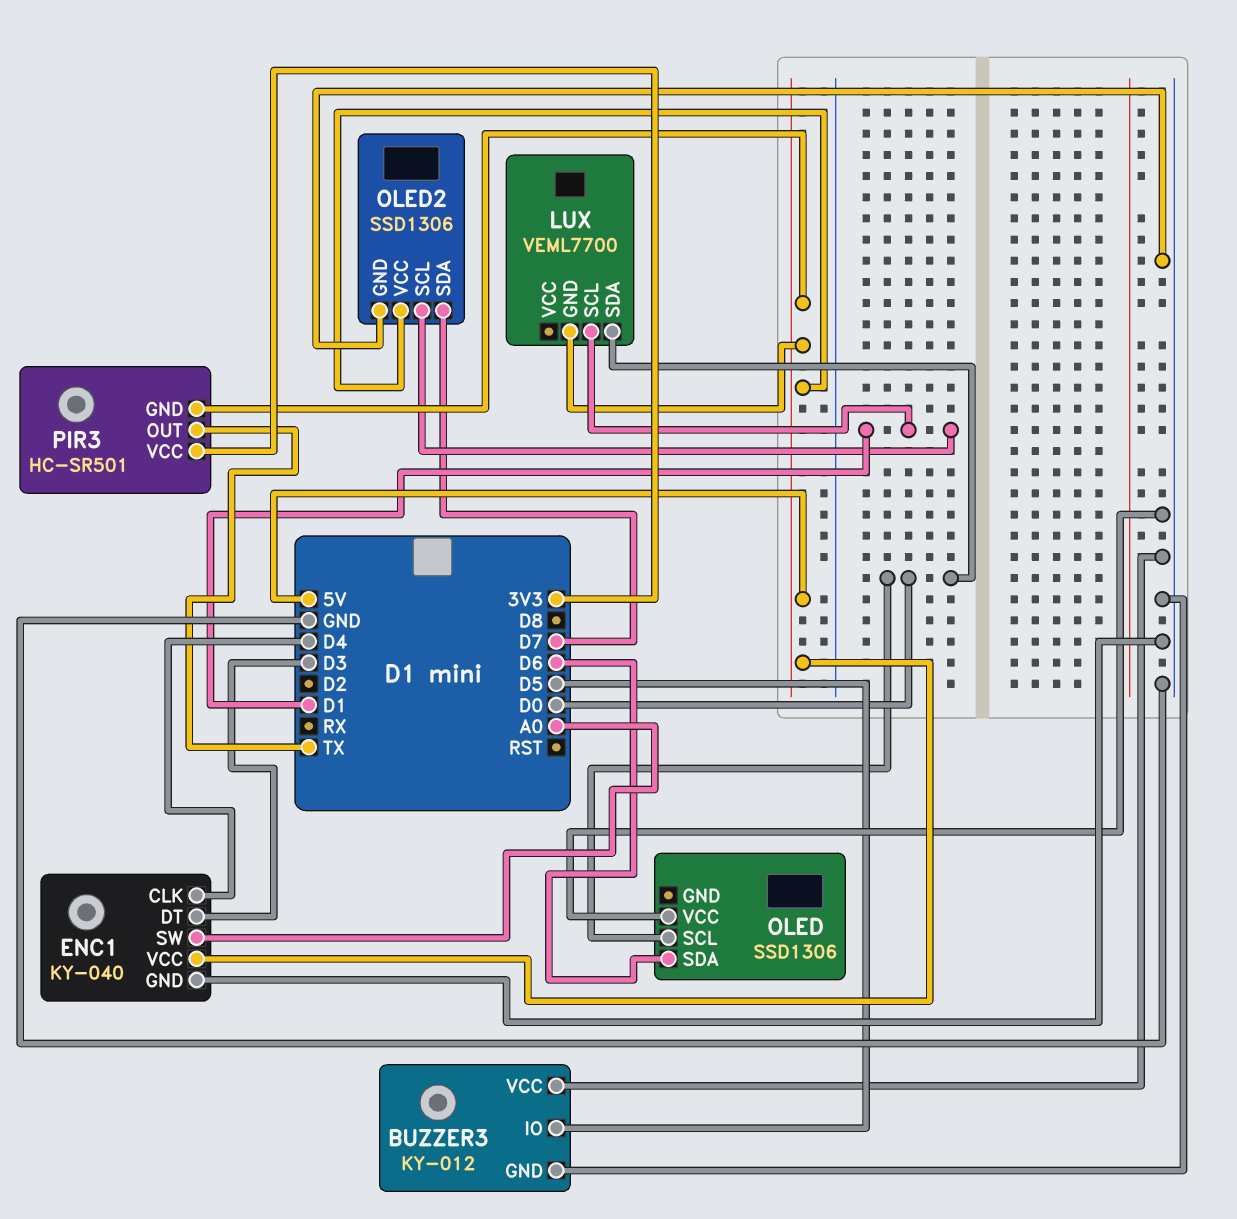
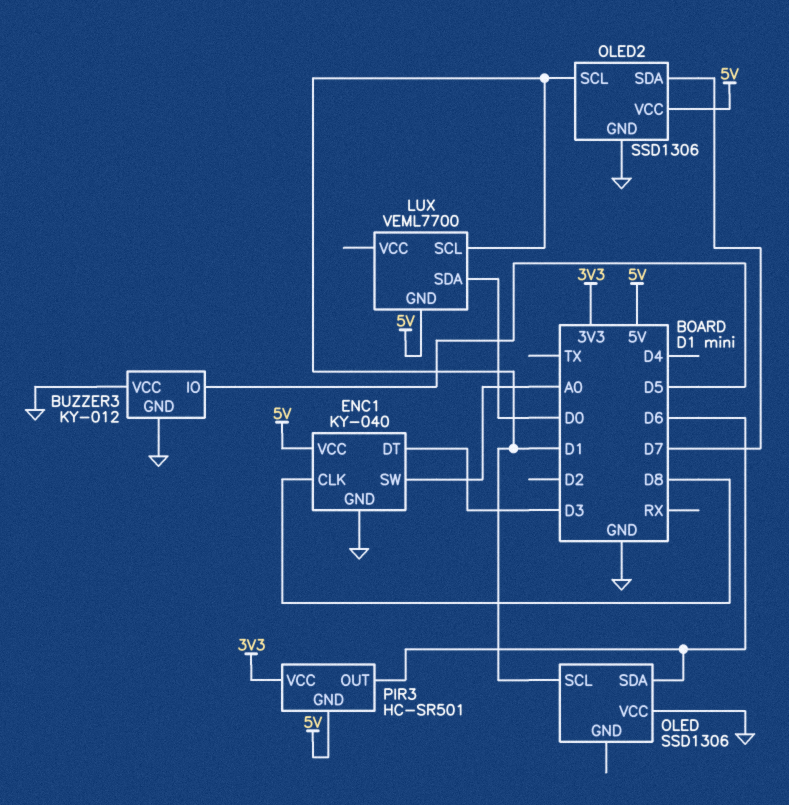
ENC1 pin CLK: D4 -> D8
OLED pin SCL: D0 -> D1
PIR3 pin OUT: TX -> D6

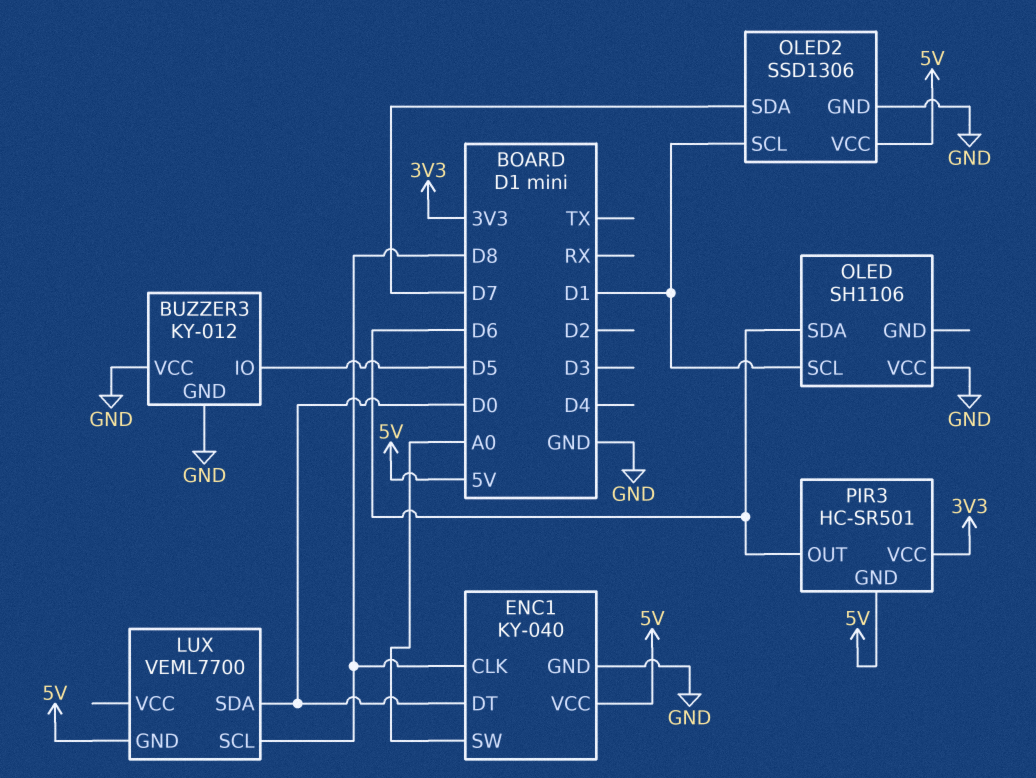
ENC1 pin DT: D3 -> D0
LUX pin SCL: D1 -> D8
OLED: SSD1306 -> SH1106

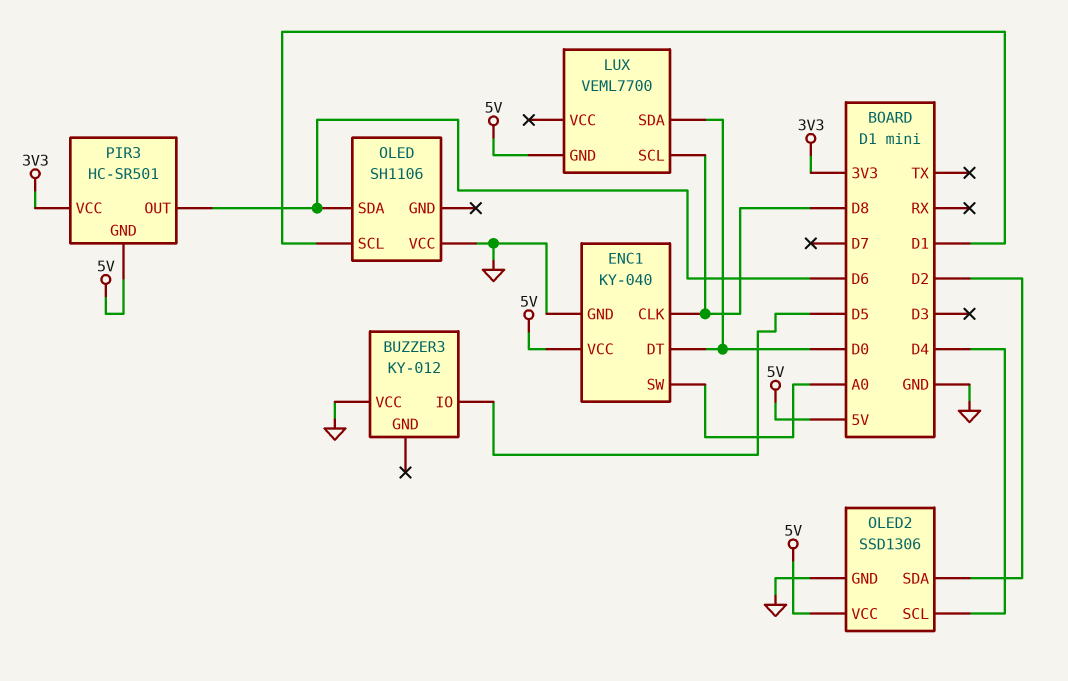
BUZZER3 pin GND: GND -> none
OLED2 pin SCL: D1 -> D4
OLED2 pin SDA: D7 -> D2

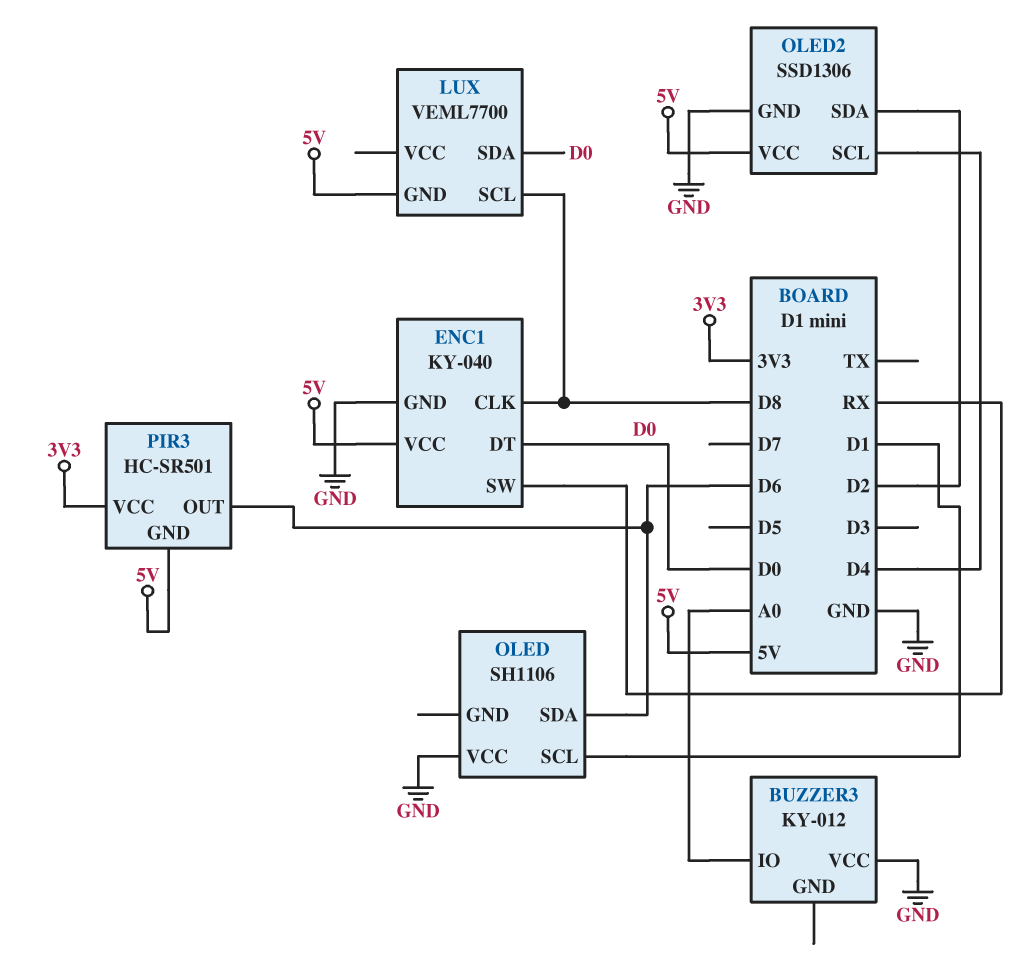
BUZZER3 pin IO: D5 -> A0
ENC1 pin SW: A0 -> RX

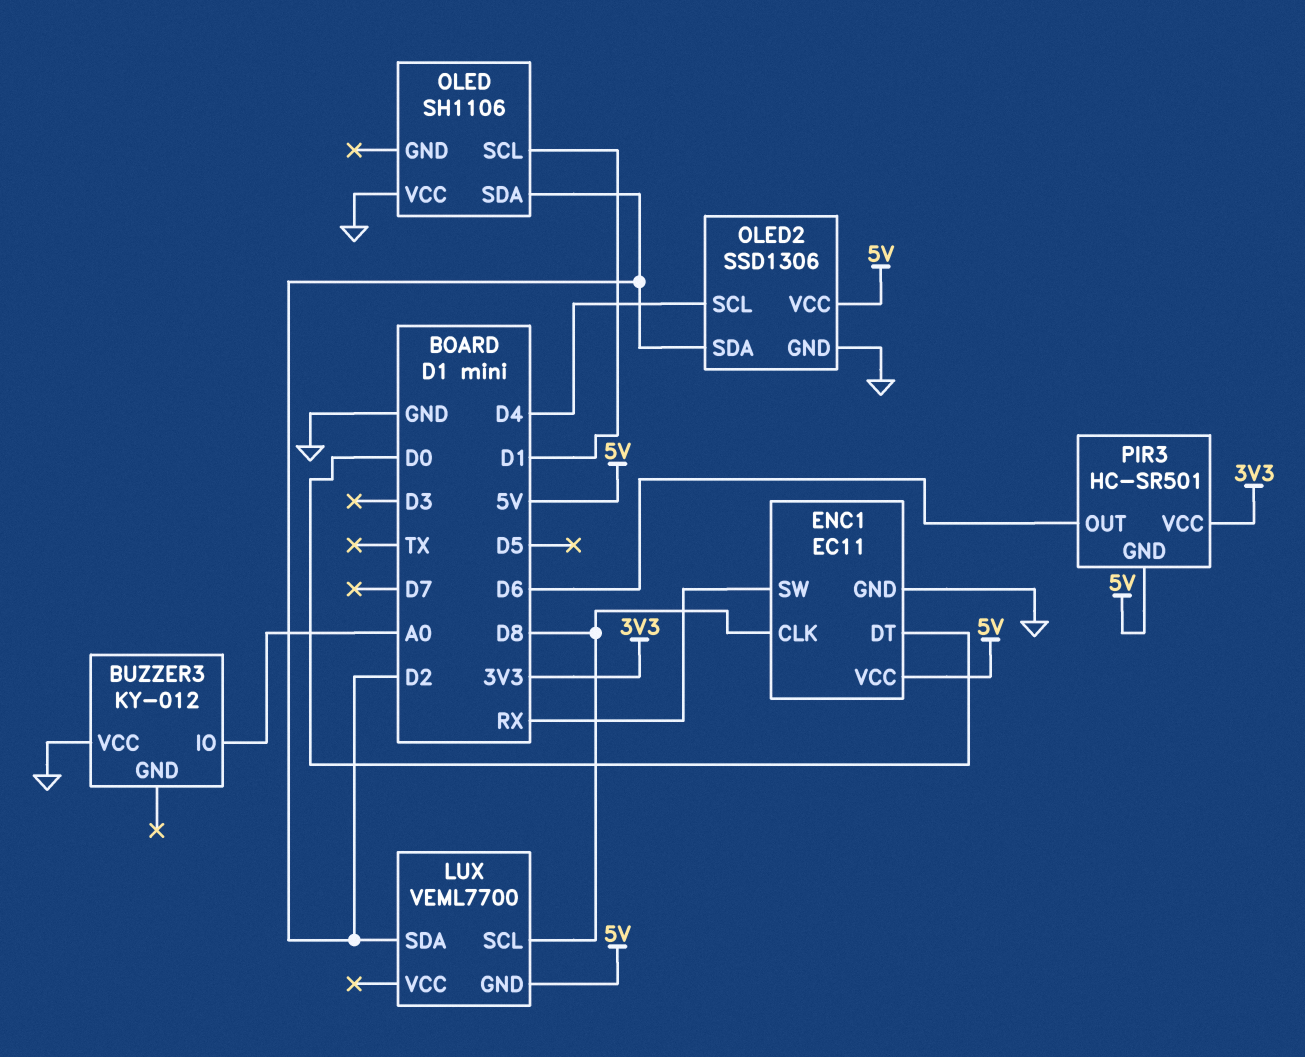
ENC1: KY-040 -> EC11
LUX pin SDA: D0 -> D2
OLED pin SDA: D6 -> D2

